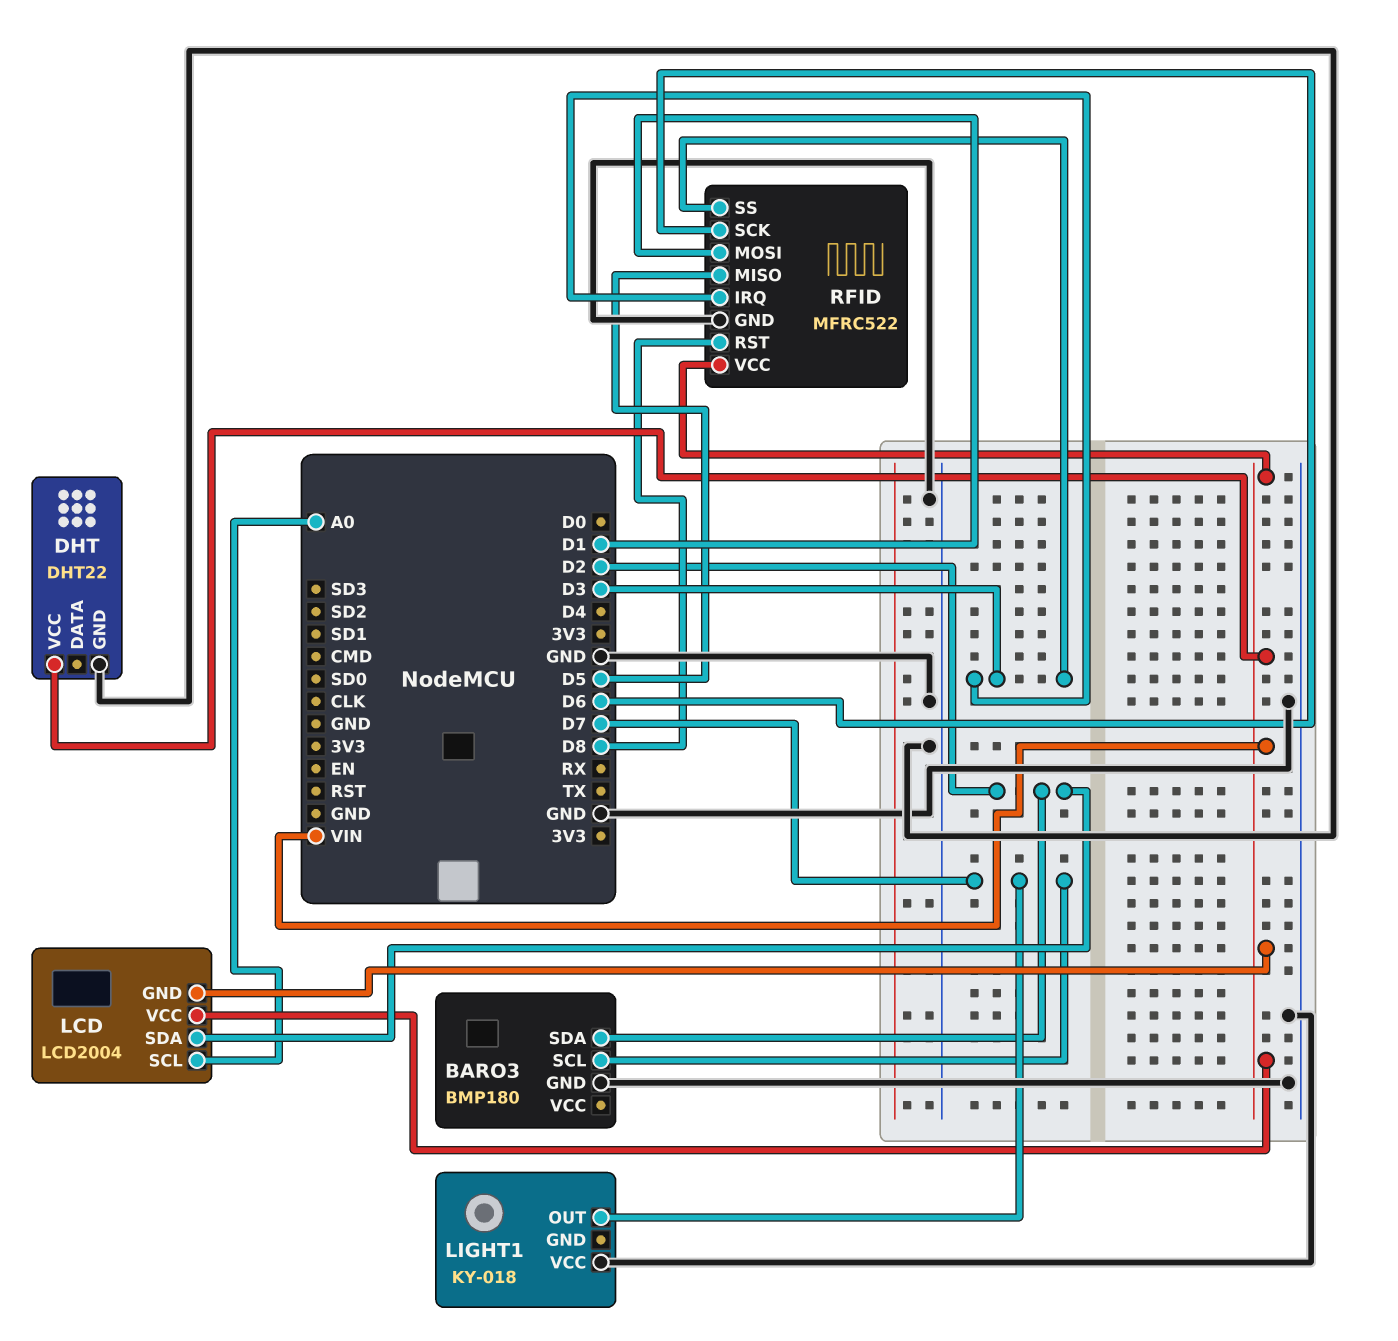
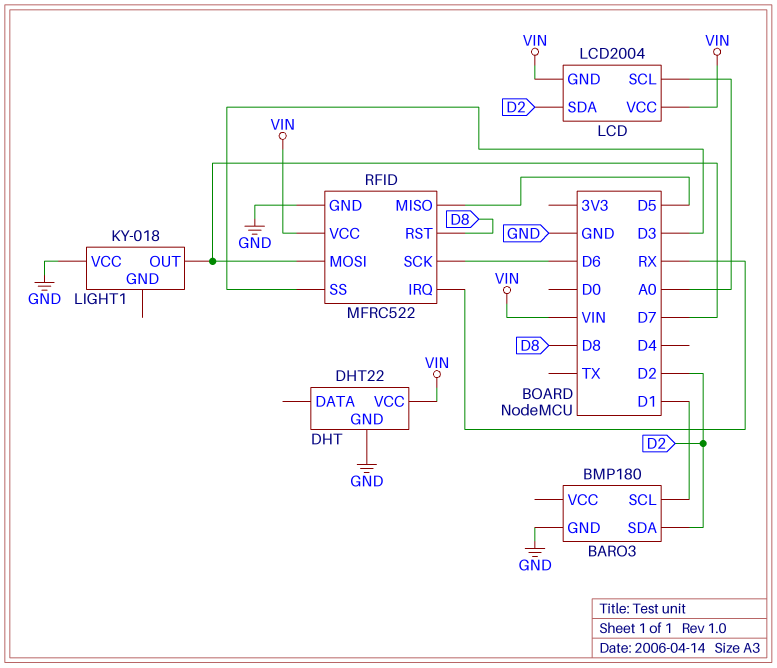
BARO3 pin SCL: D7 -> D1
RFID pin IRQ: D3 -> RX
RFID pin MOSI: D1 -> D7

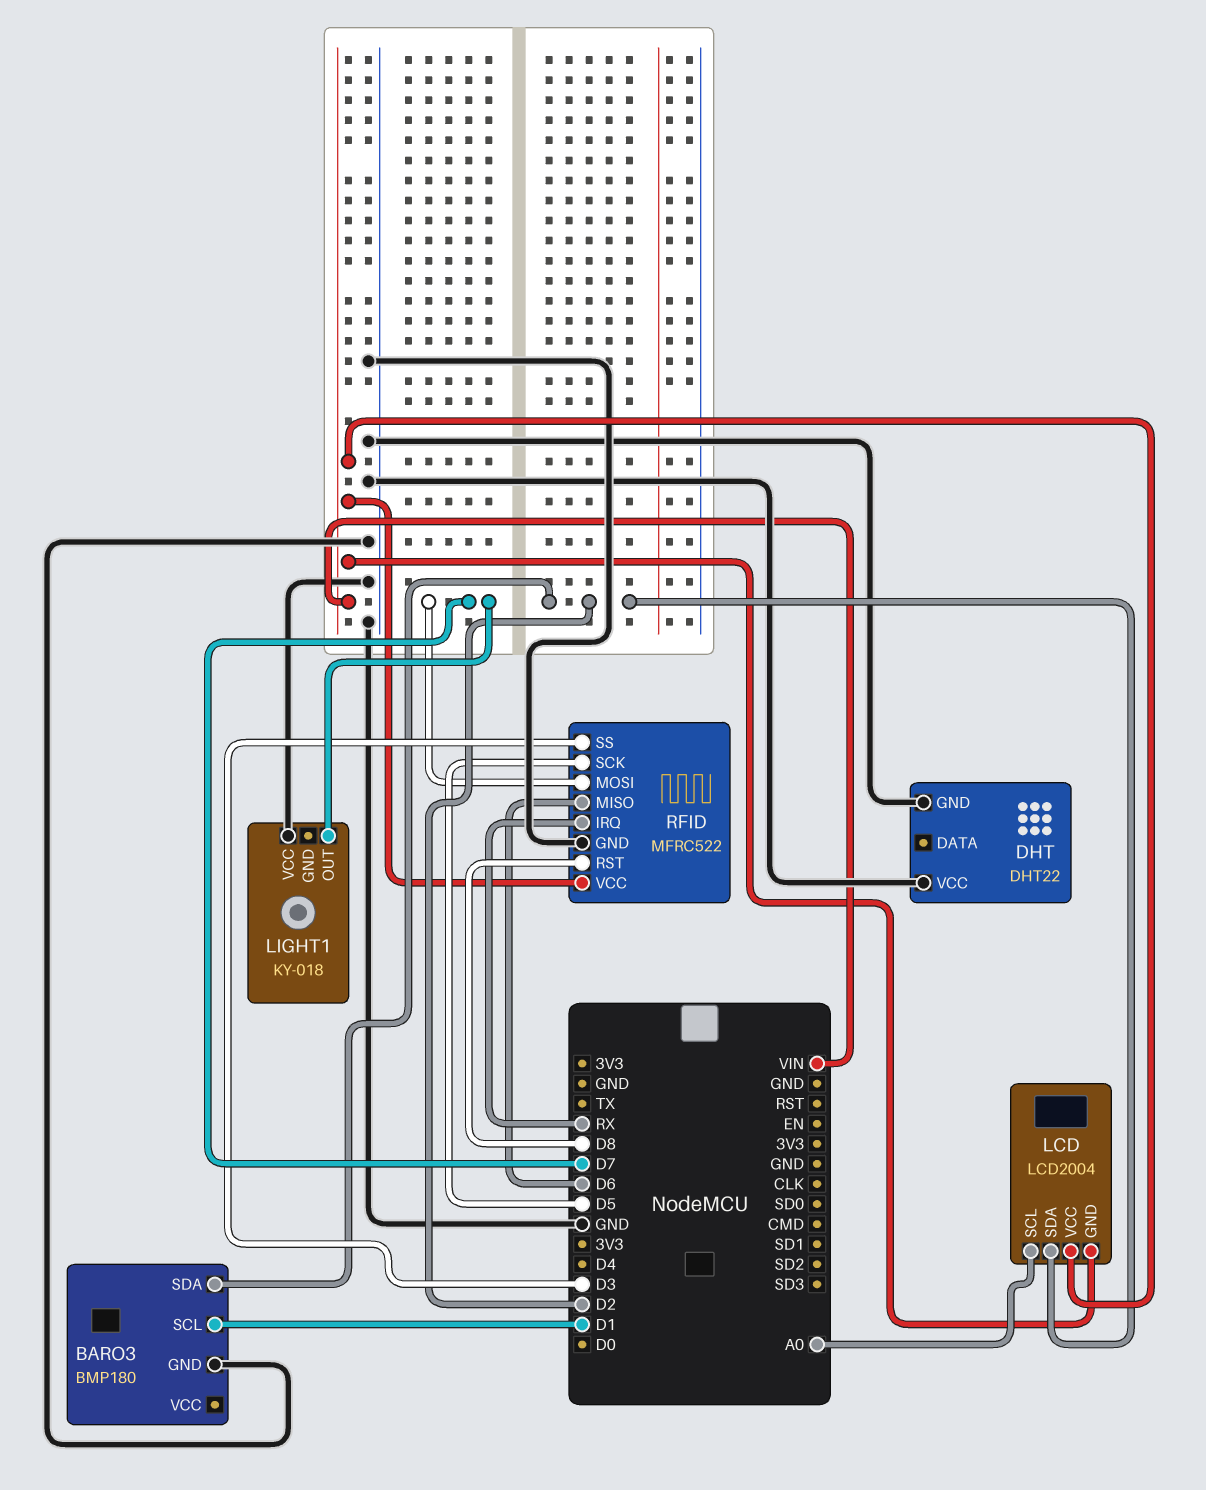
DHT pin VCC: VIN -> GND
RFID pin MISO: D5 -> D6
RFID pin SCK: D6 -> D5

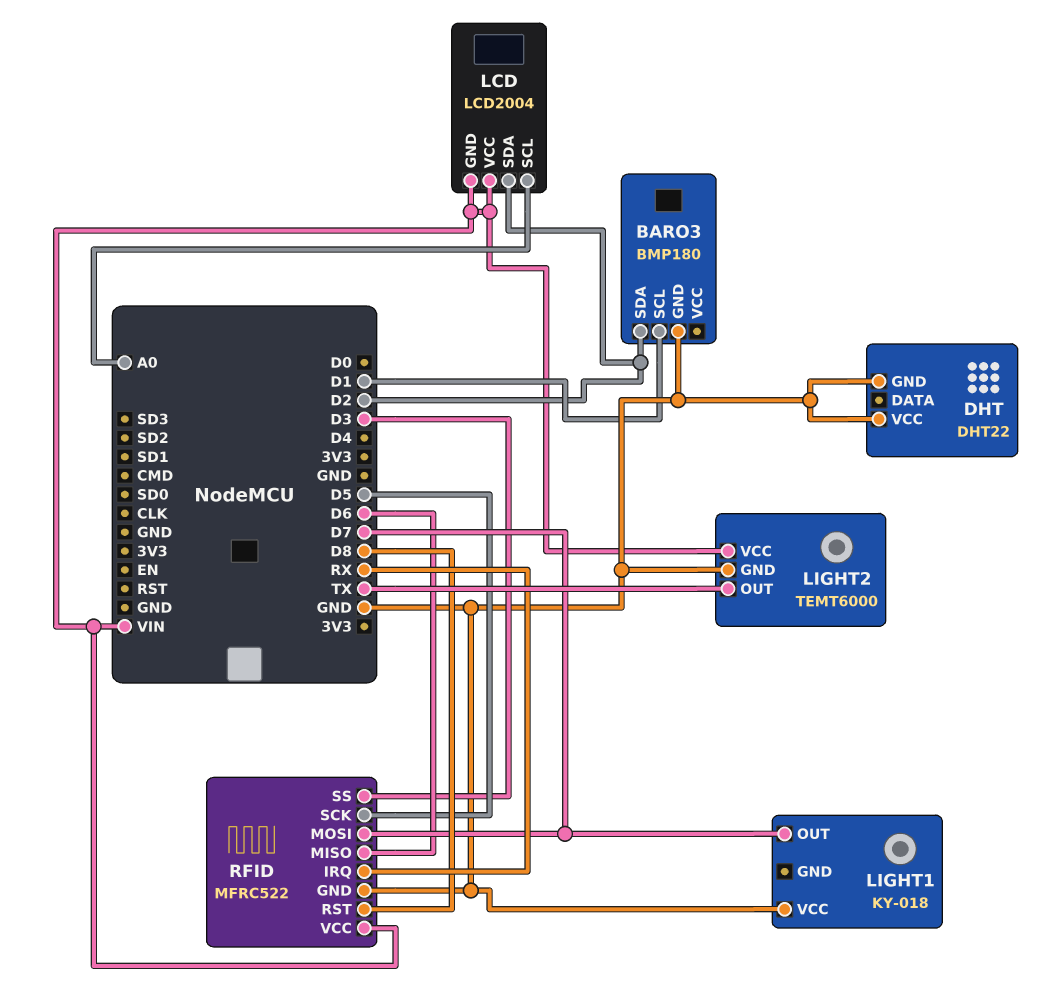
LIGHT2: none -> TEMT6000
LIGHT2 pin GND: none -> GND
LIGHT2 pin OUT: none -> TX
LIGHT2 pin VCC: none -> VIN

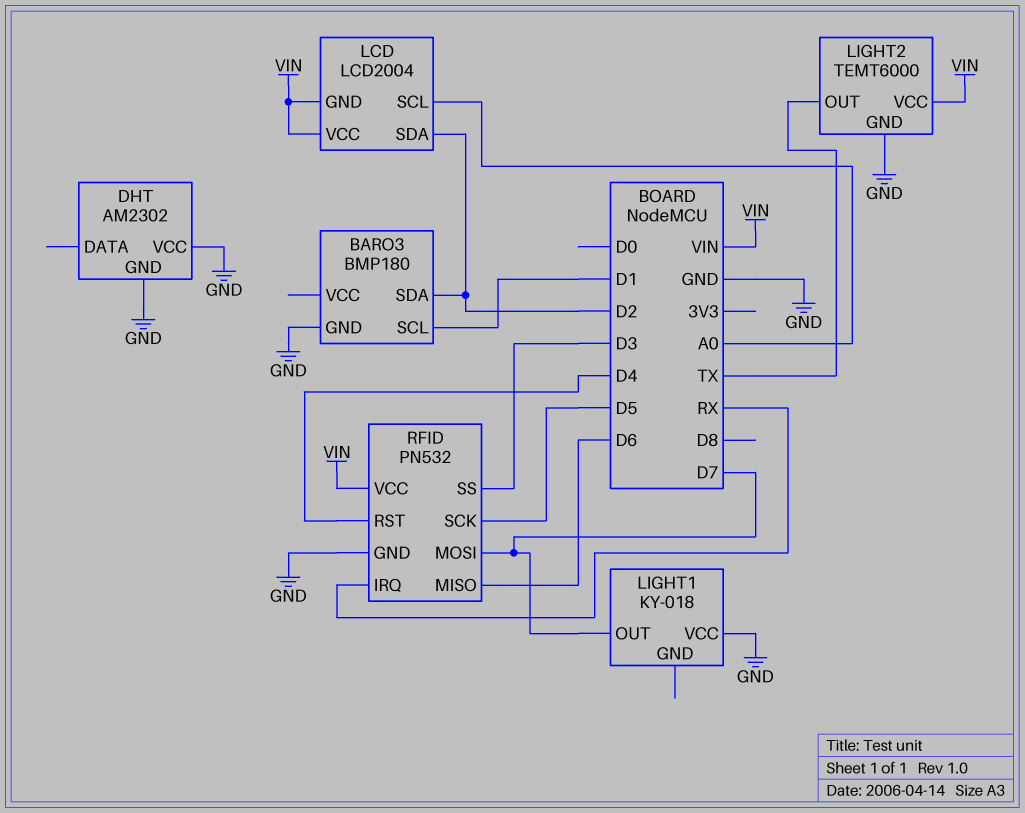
DHT: DHT22 -> AM2302
RFID: MFRC522 -> PN532
RFID pin RST: D8 -> D4

